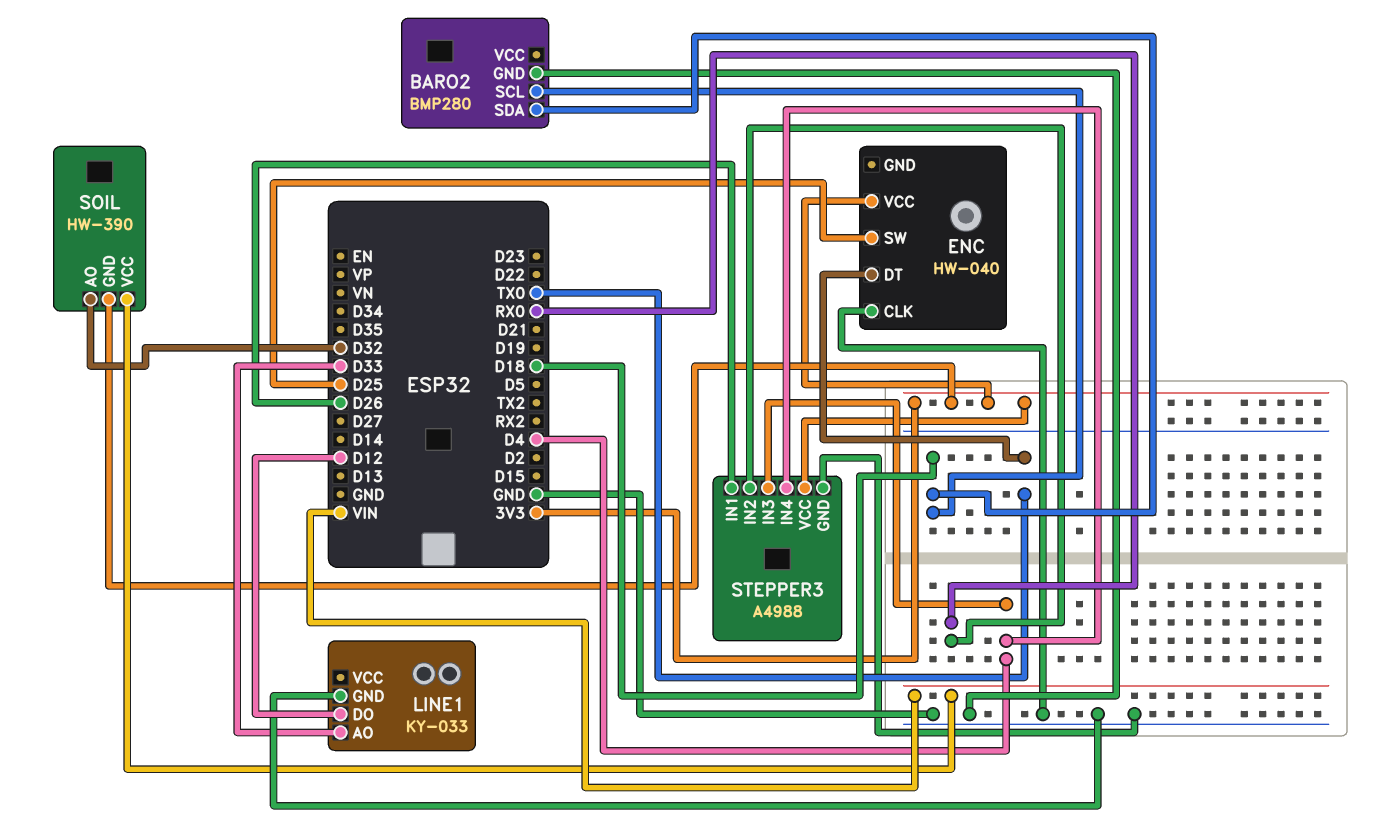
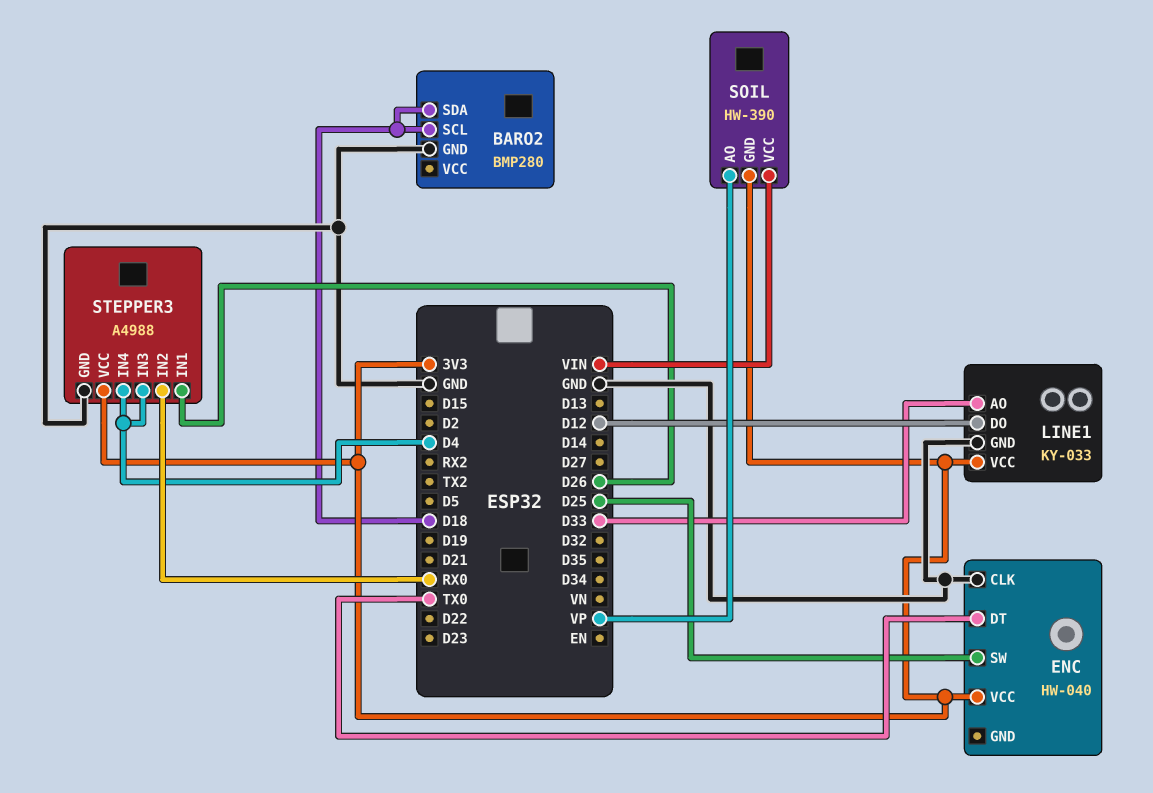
LINE1 pin VCC: none -> 3V3
SOIL pin AO: D32 -> VP

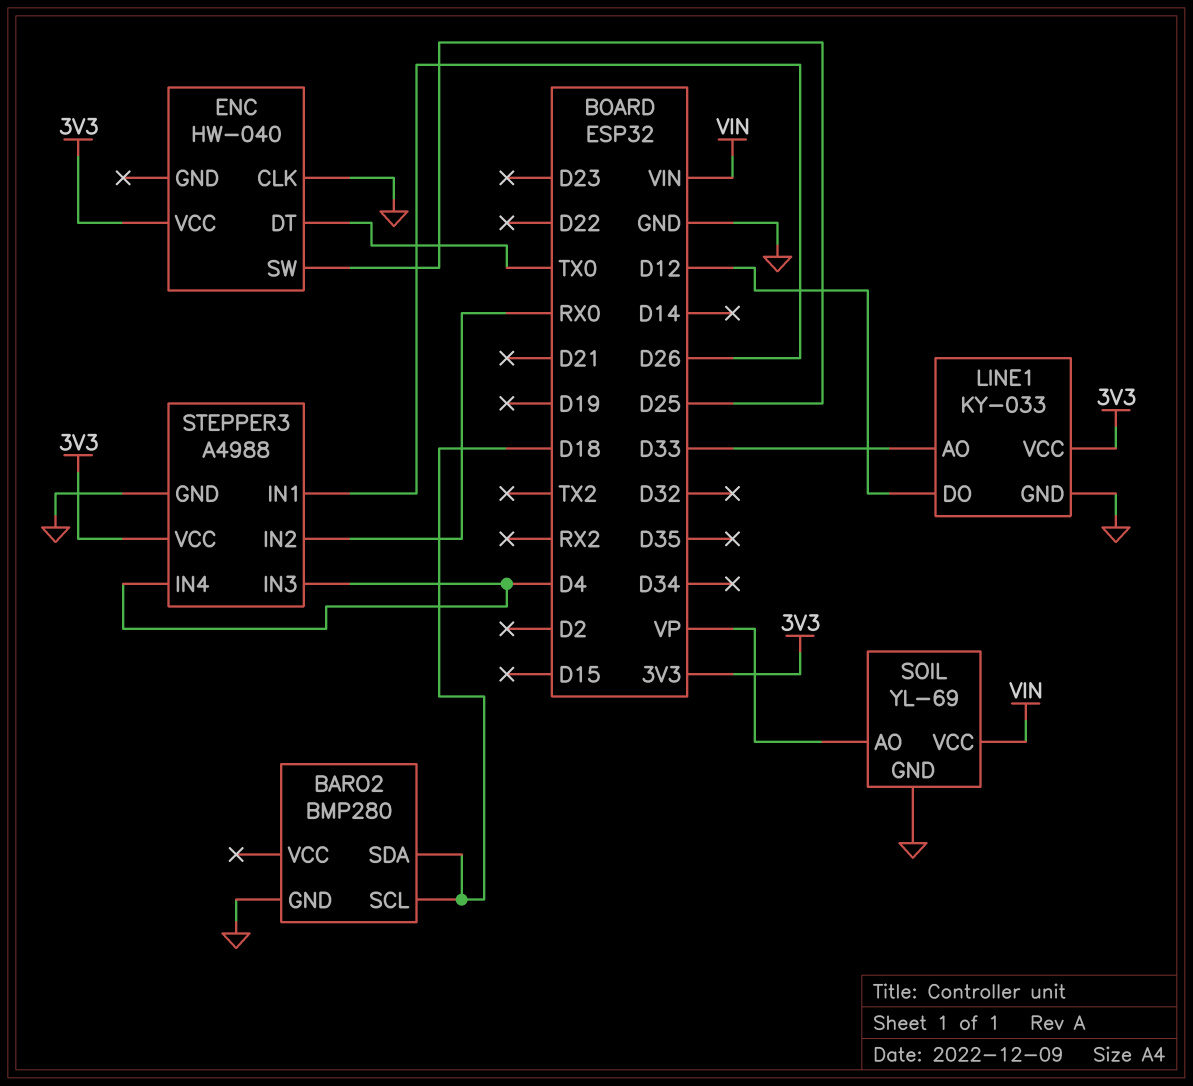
SOIL: HW-390 -> YL-69
SOIL pin GND: 3V3 -> GND

